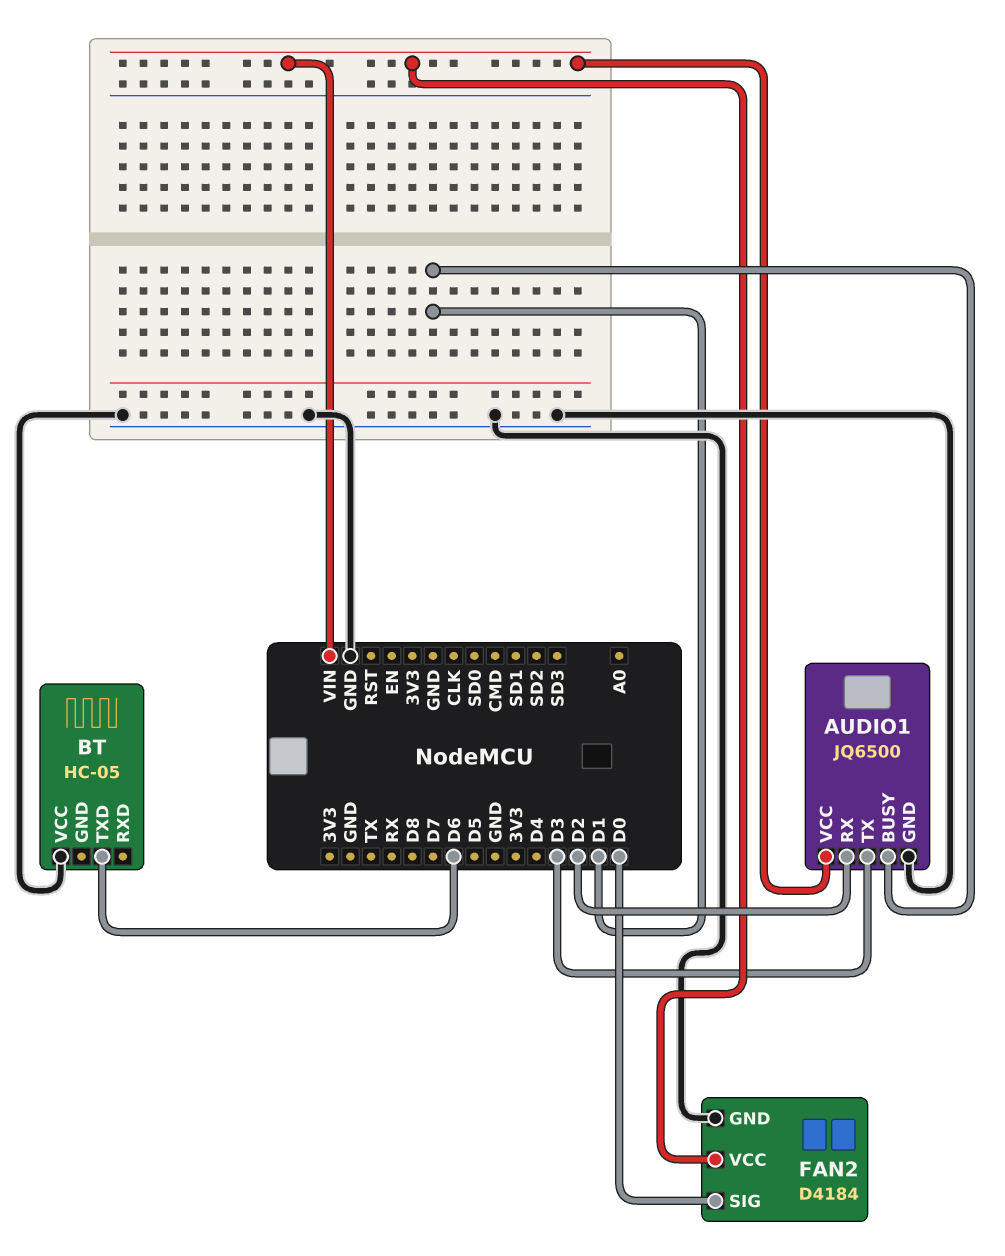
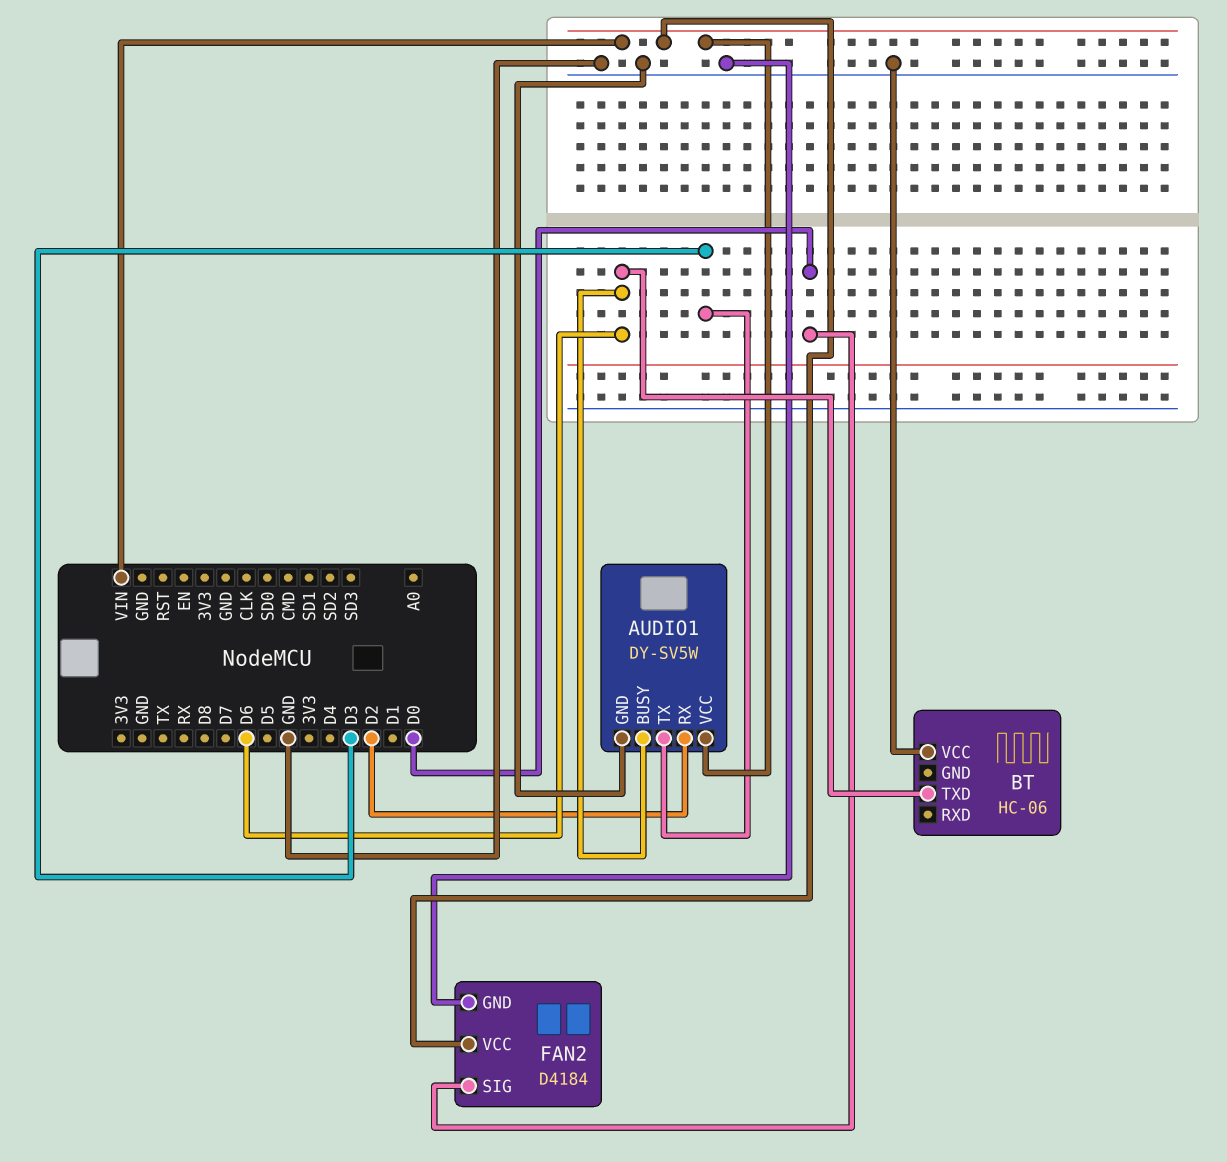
AUDIO1: JQ6500 -> DY-SV5W
AUDIO1 pin BUSY: D1 -> D6
BT: HC-05 -> HC-06

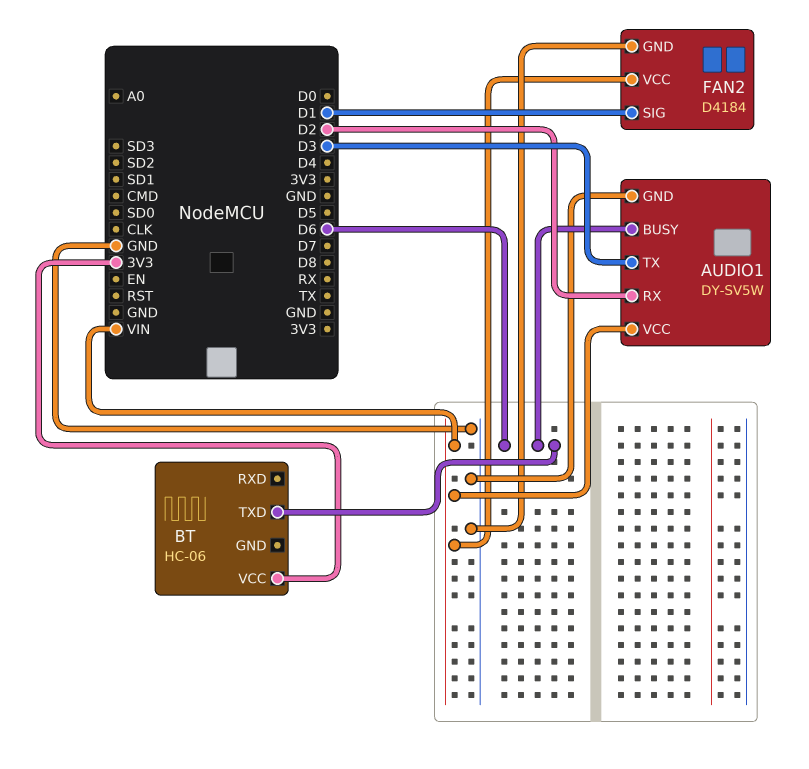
BT pin VCC: GND -> 3V3
FAN2 pin SIG: D0 -> D1

